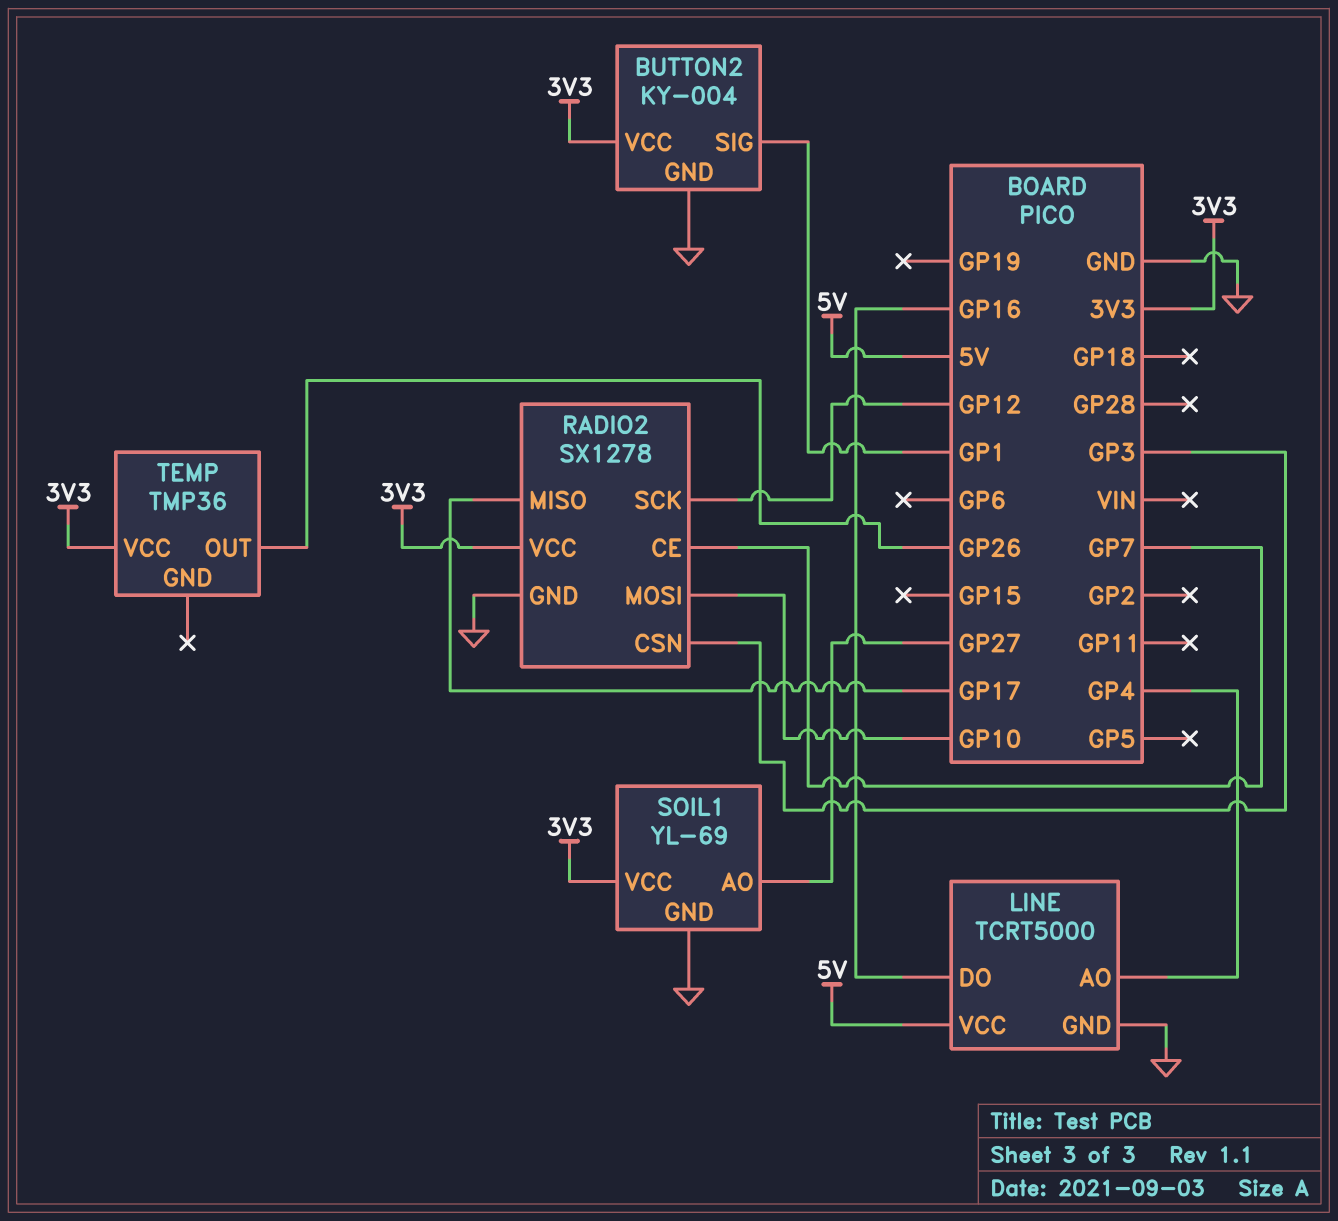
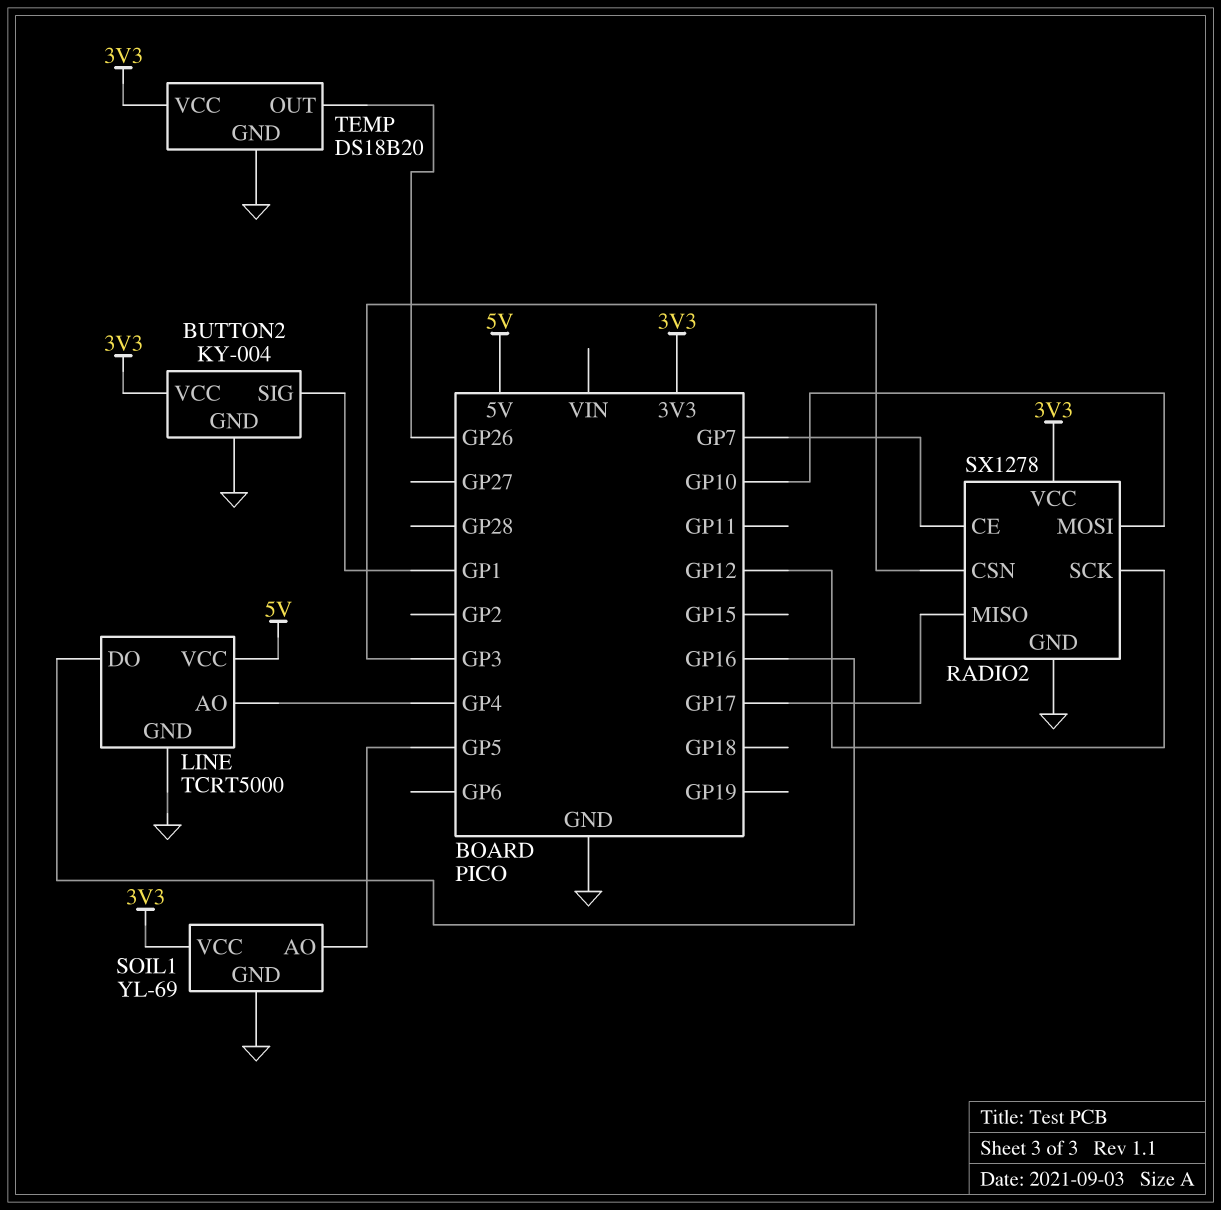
SOIL1 pin AO: GP27 -> GP5
TEMP: TMP36 -> DS18B20
TEMP pin GND: none -> GND

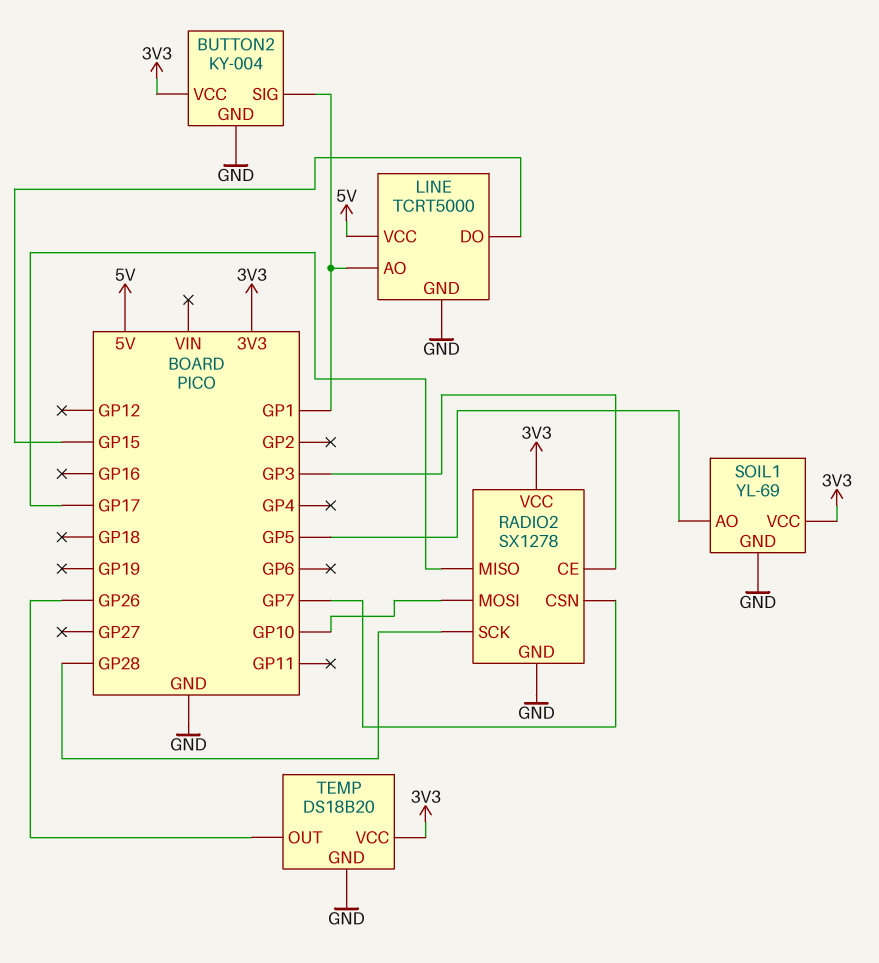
LINE pin AO: GP4 -> GP1
LINE pin DO: GP16 -> GP15
RADIO2 pin CE: GP7 -> GP3
RADIO2 pin CSN: GP3 -> GP7
RADIO2 pin SCK: GP12 -> GP28

